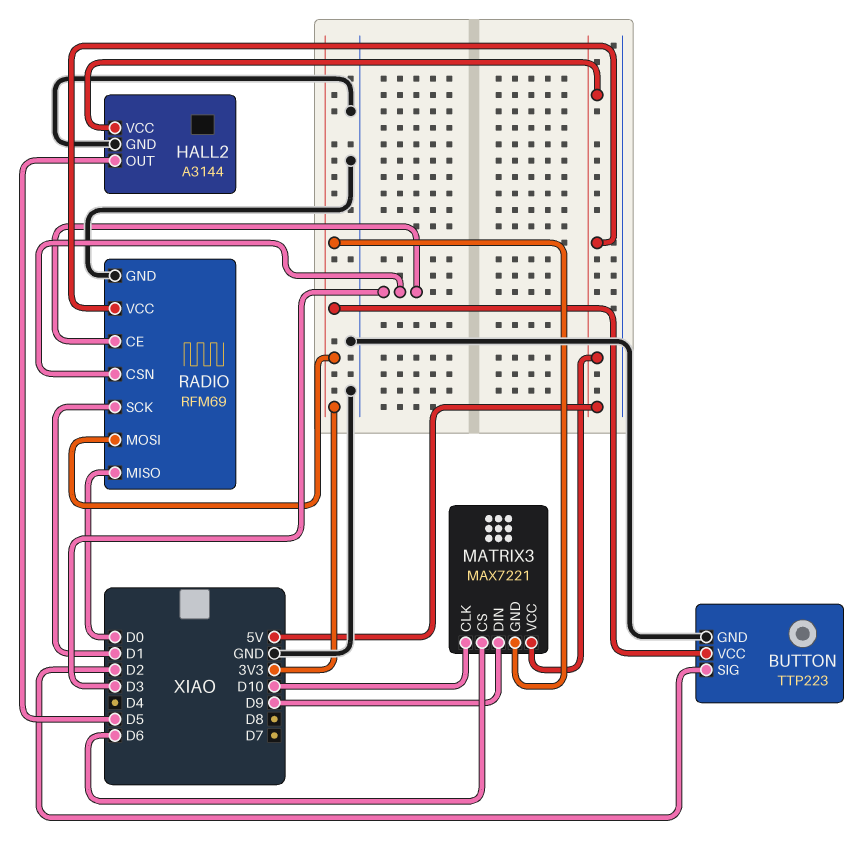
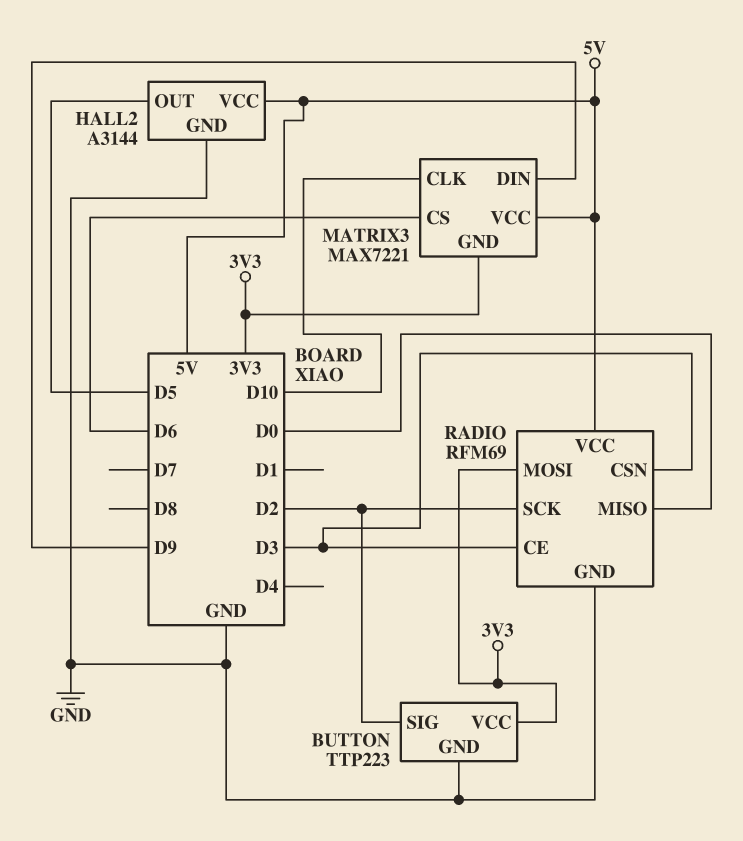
RADIO pin SCK: D1 -> D2

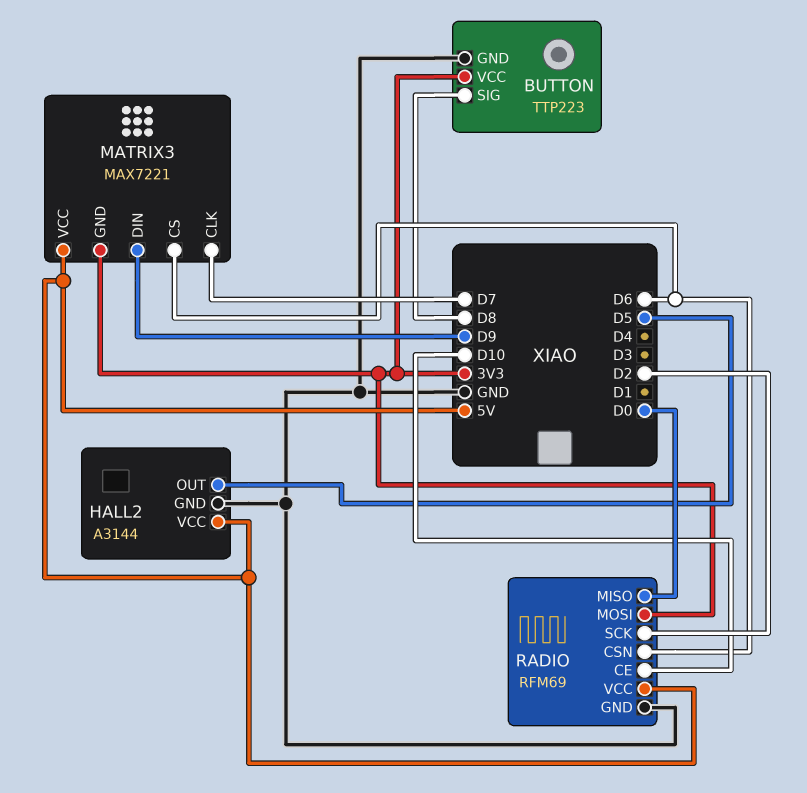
BUTTON pin SIG: D2 -> D8
MATRIX3 pin CLK: D10 -> D7
RADIO pin CE: D3 -> D10
RADIO pin CSN: D3 -> D6

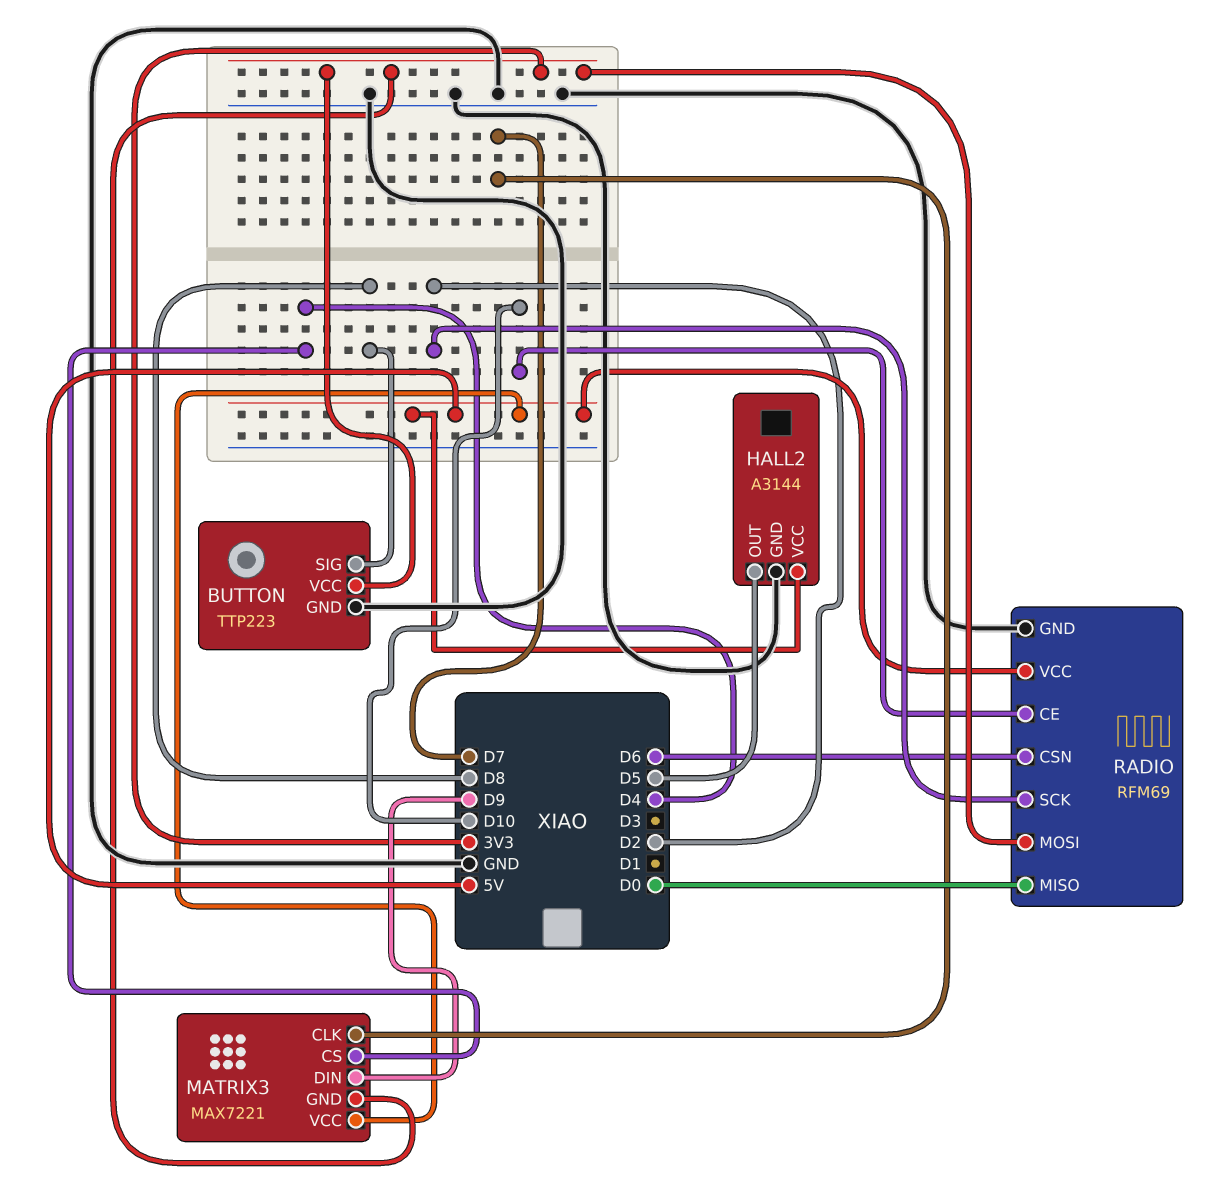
MATRIX3 pin CS: D6 -> D4

